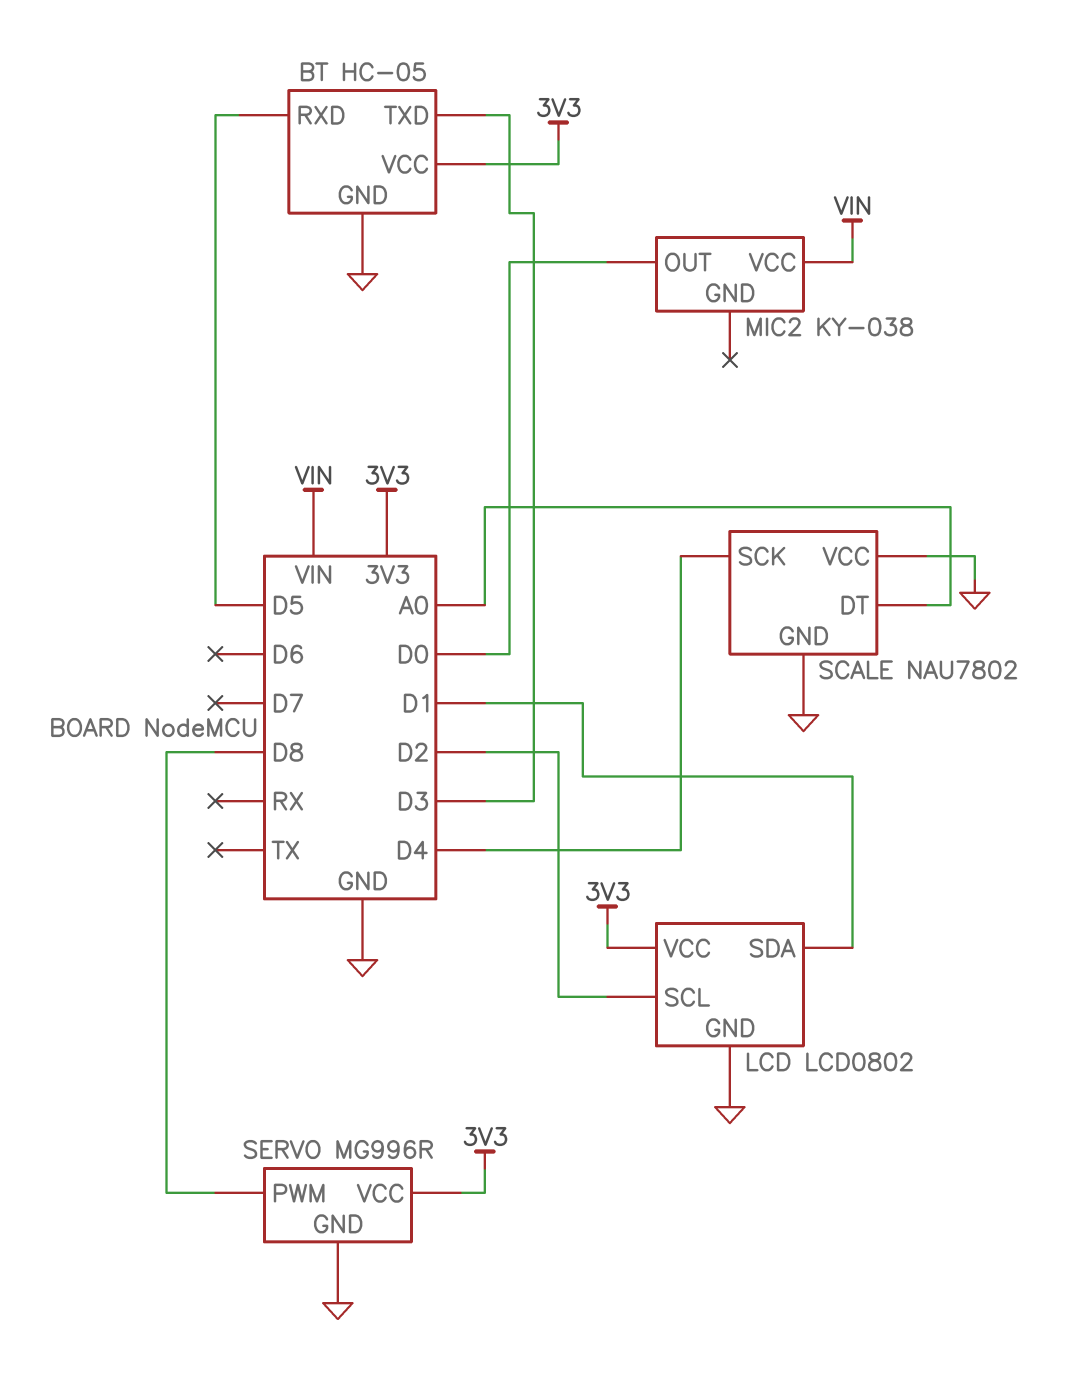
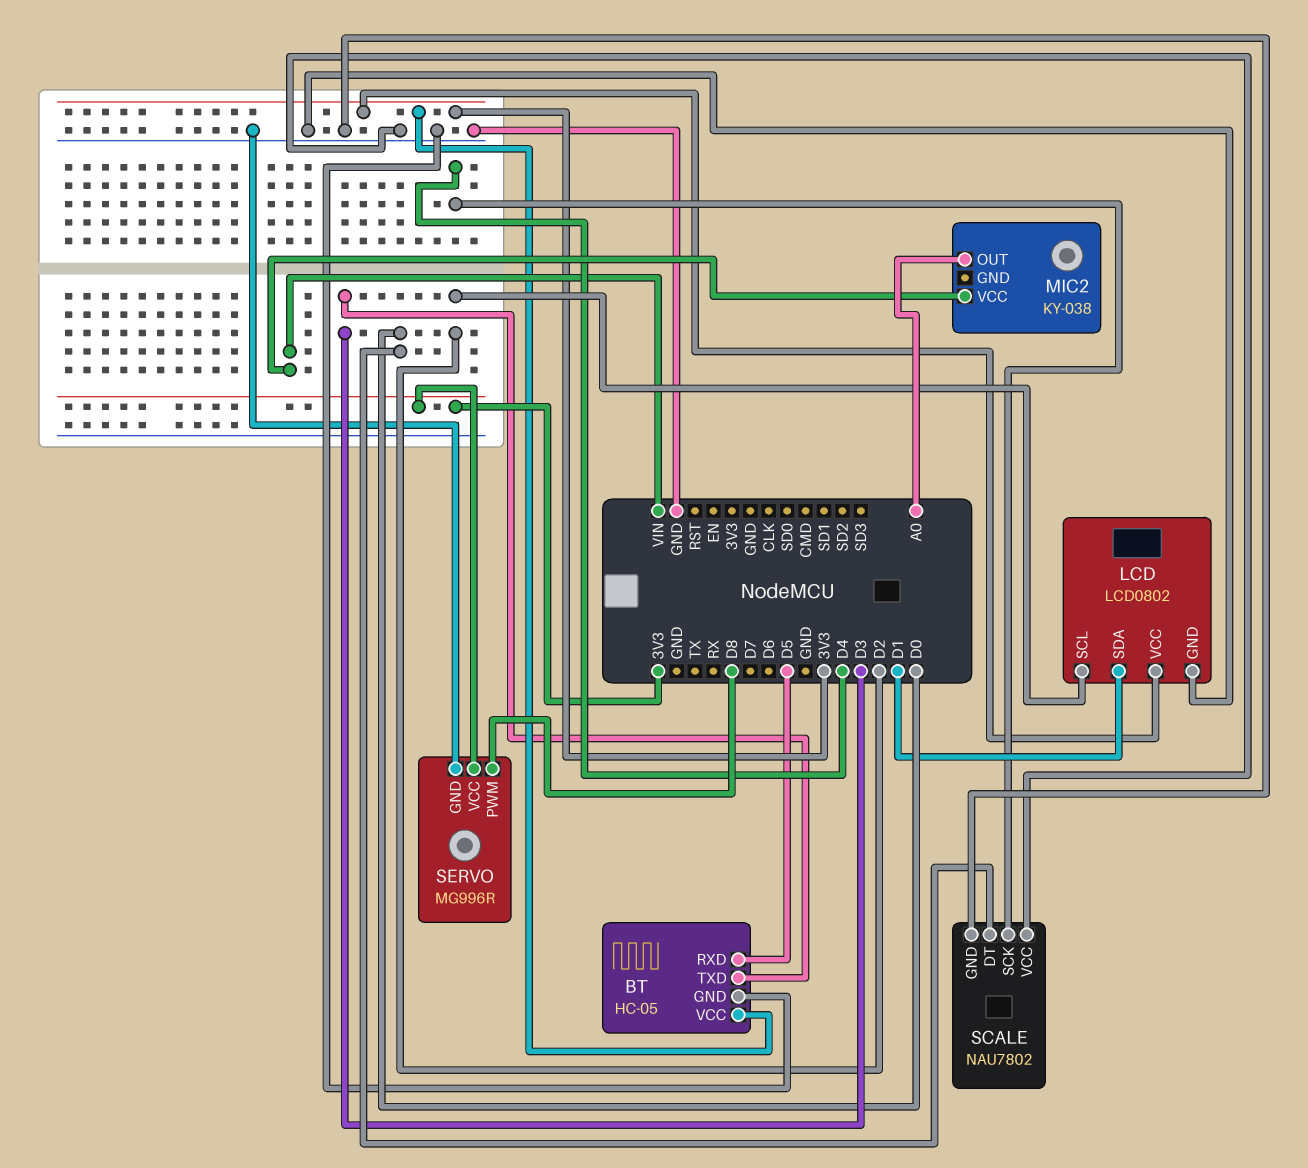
MIC2 pin OUT: D0 -> A0
SCALE pin DT: A0 -> D0

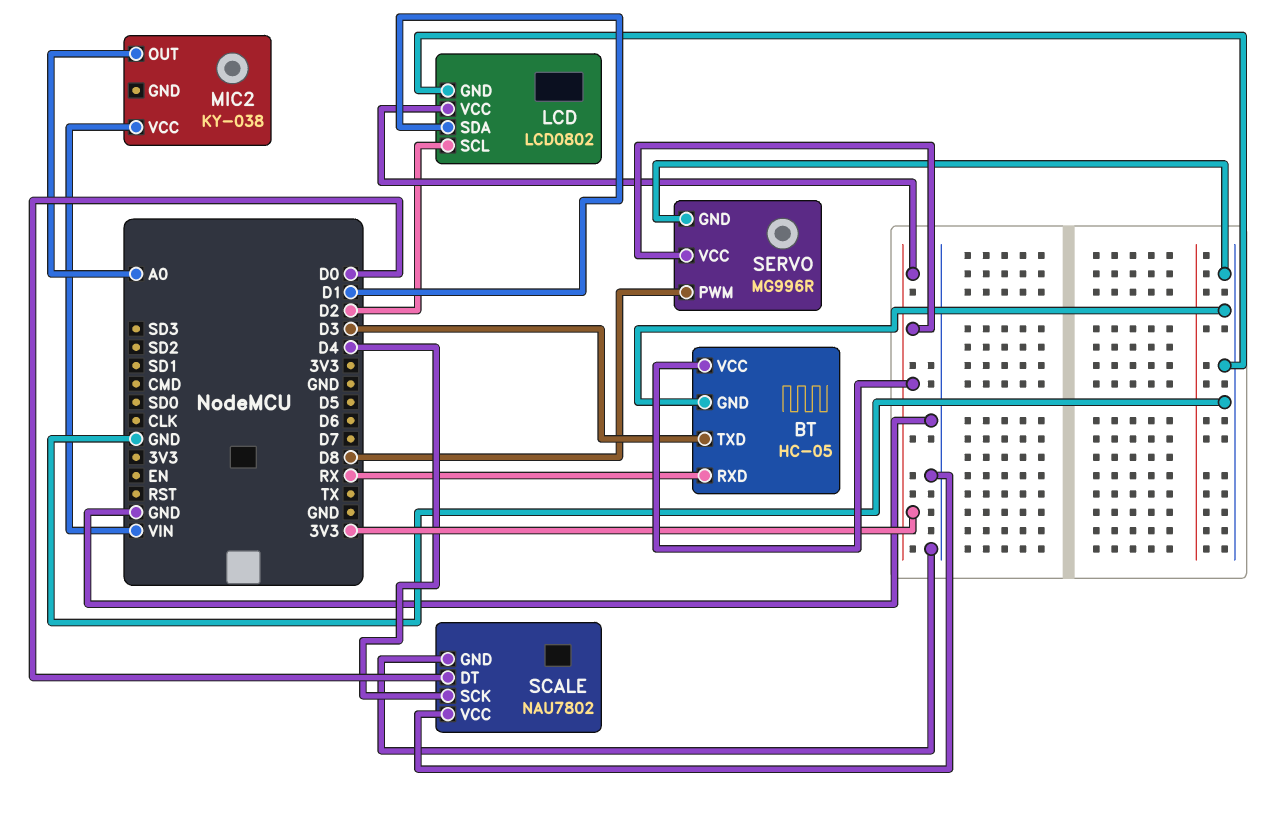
BT pin RXD: D5 -> RX

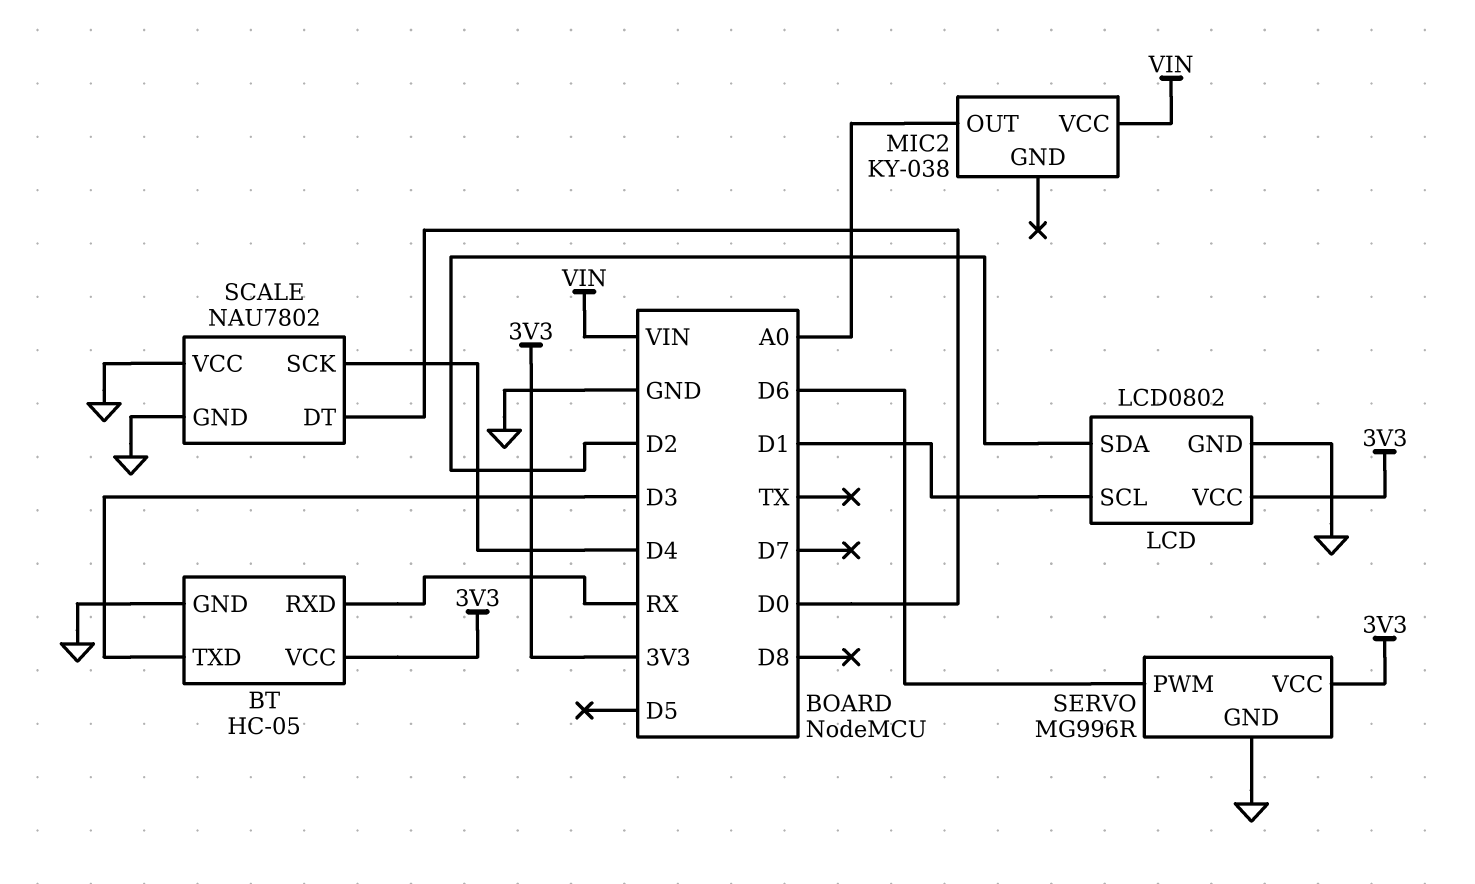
LCD pin SCL: D2 -> D1
LCD pin SDA: D1 -> D2
SERVO pin PWM: D8 -> D6

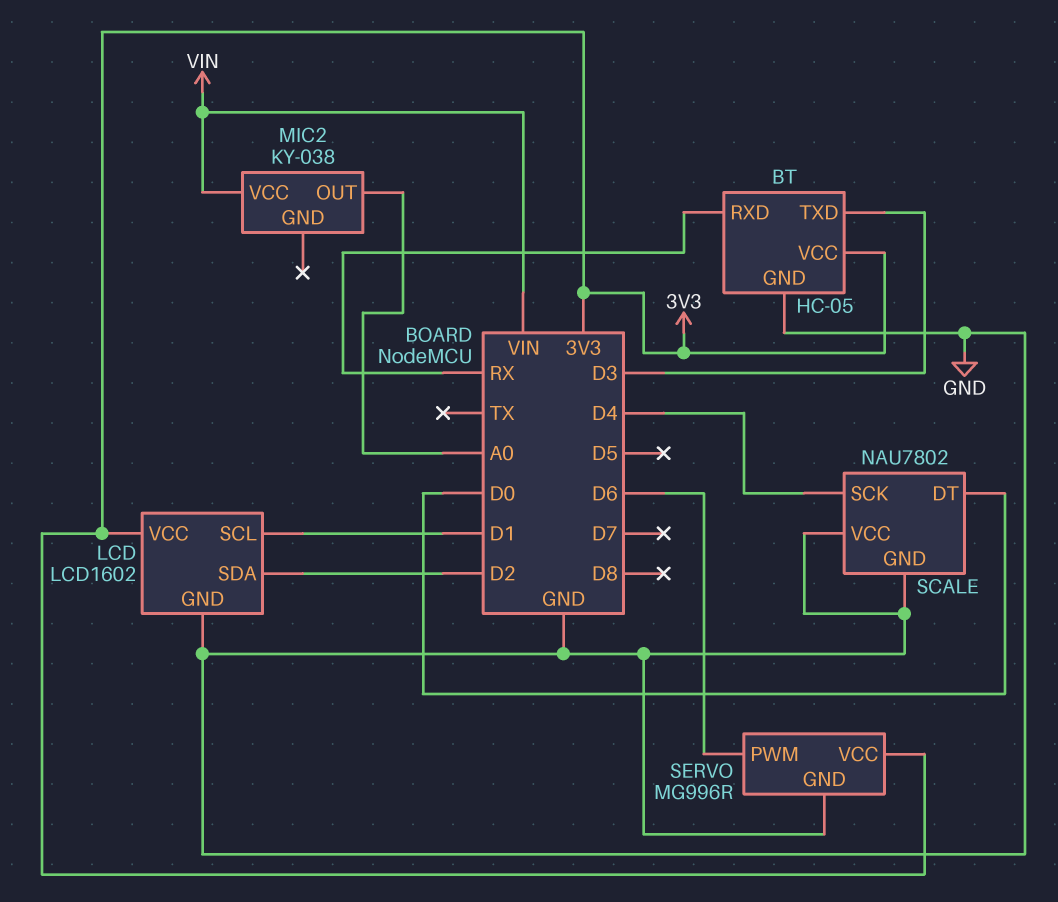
LCD: LCD0802 -> LCD1602

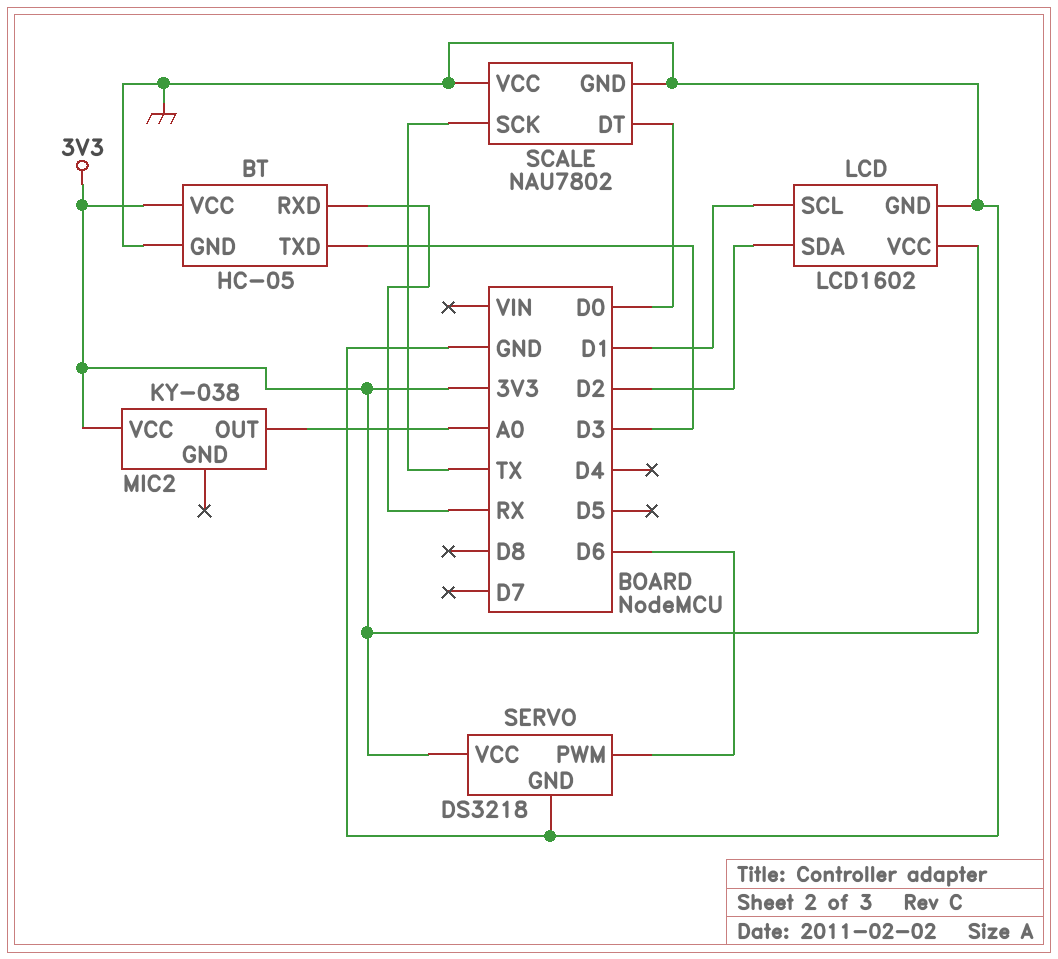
MIC2 pin VCC: VIN -> 3V3
SCALE pin SCK: D4 -> TX
SERVO: MG996R -> DS3218

